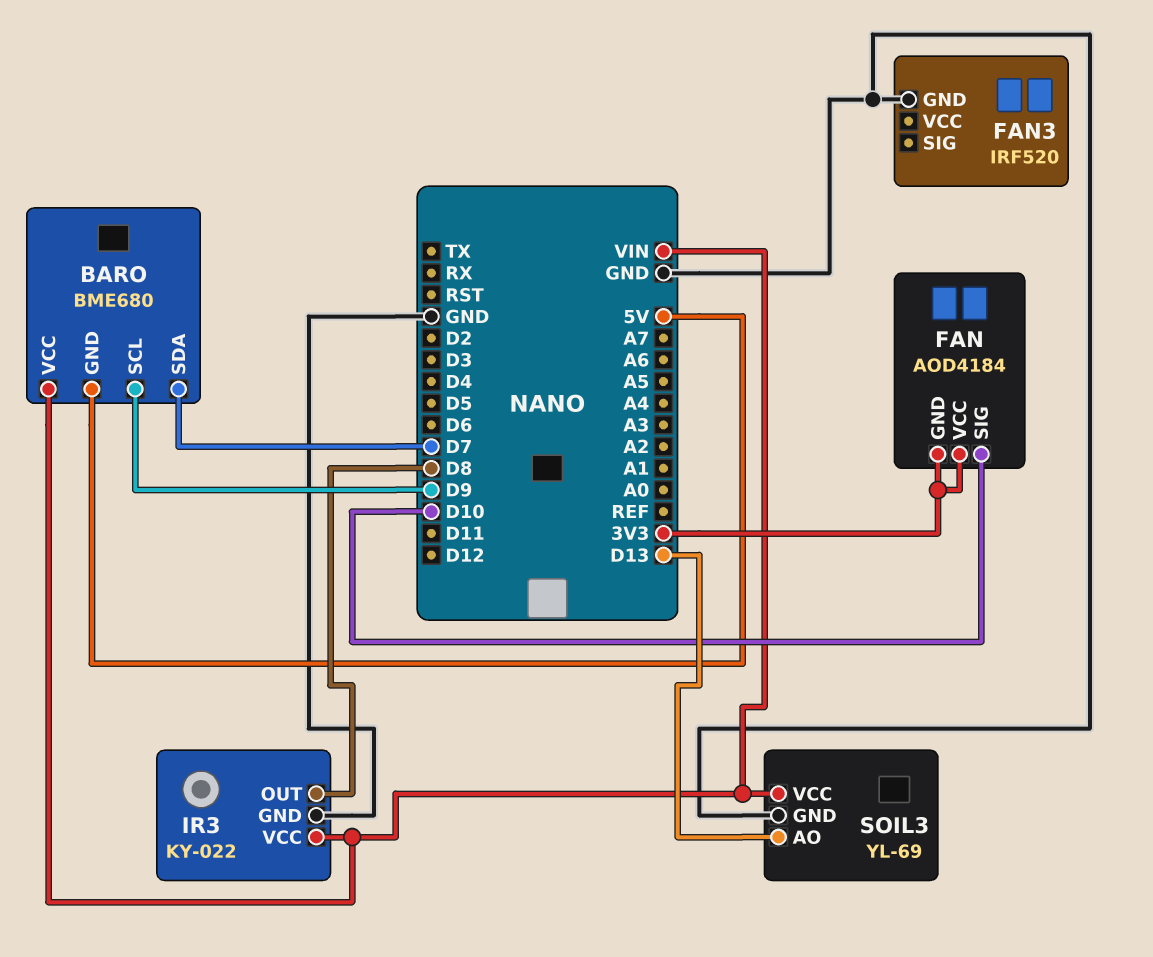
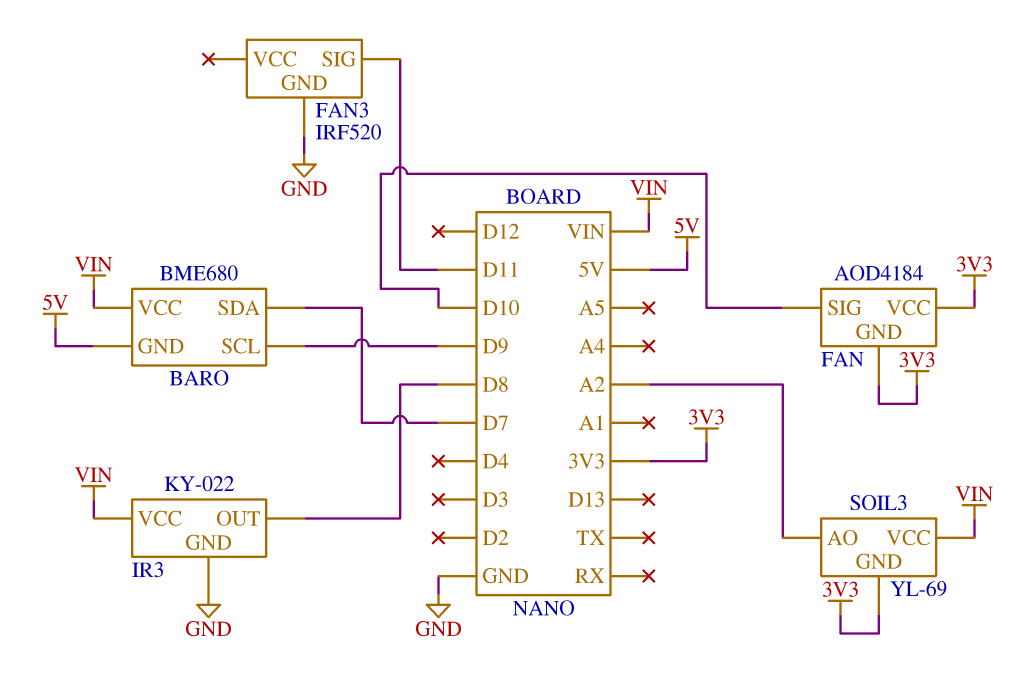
FAN3 pin SIG: none -> D11
SOIL3 pin AO: D13 -> A2
SOIL3 pin GND: GND -> 3V3

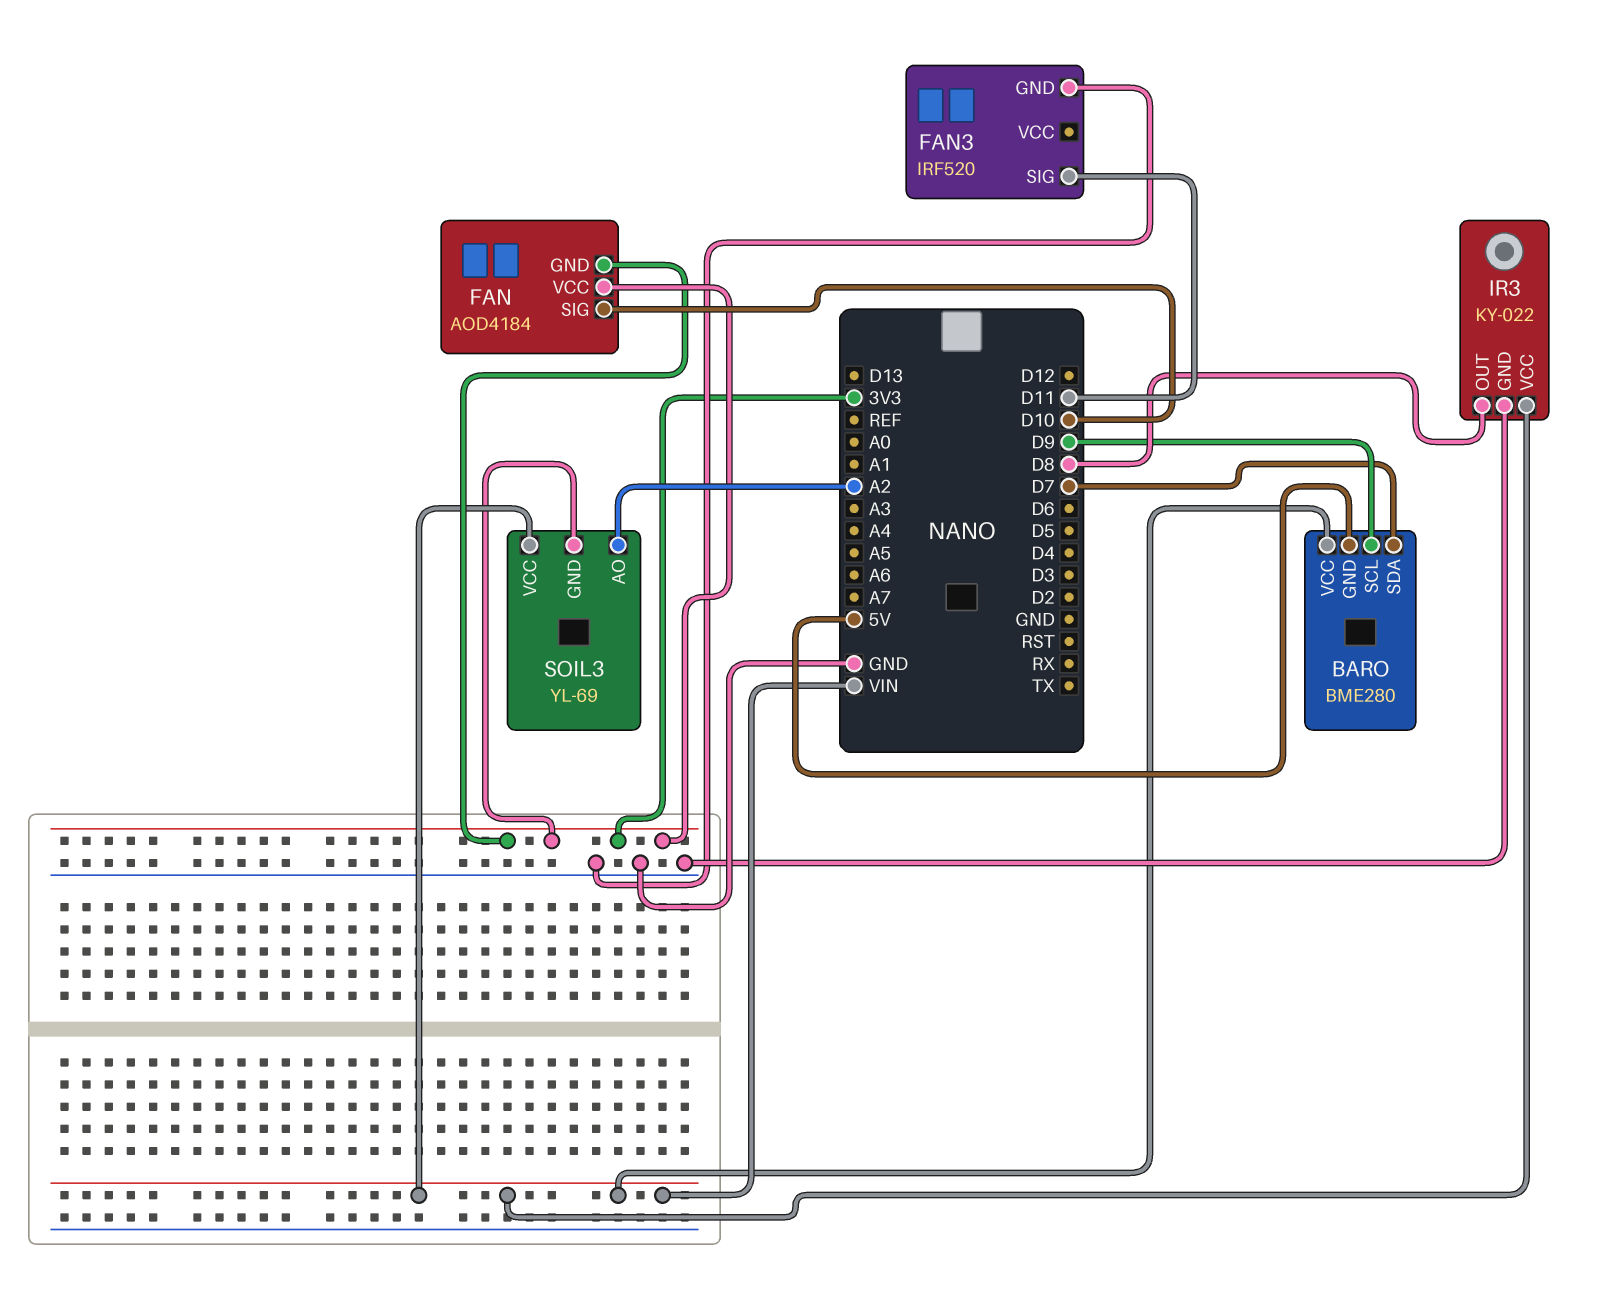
BARO: BME680 -> BME280

